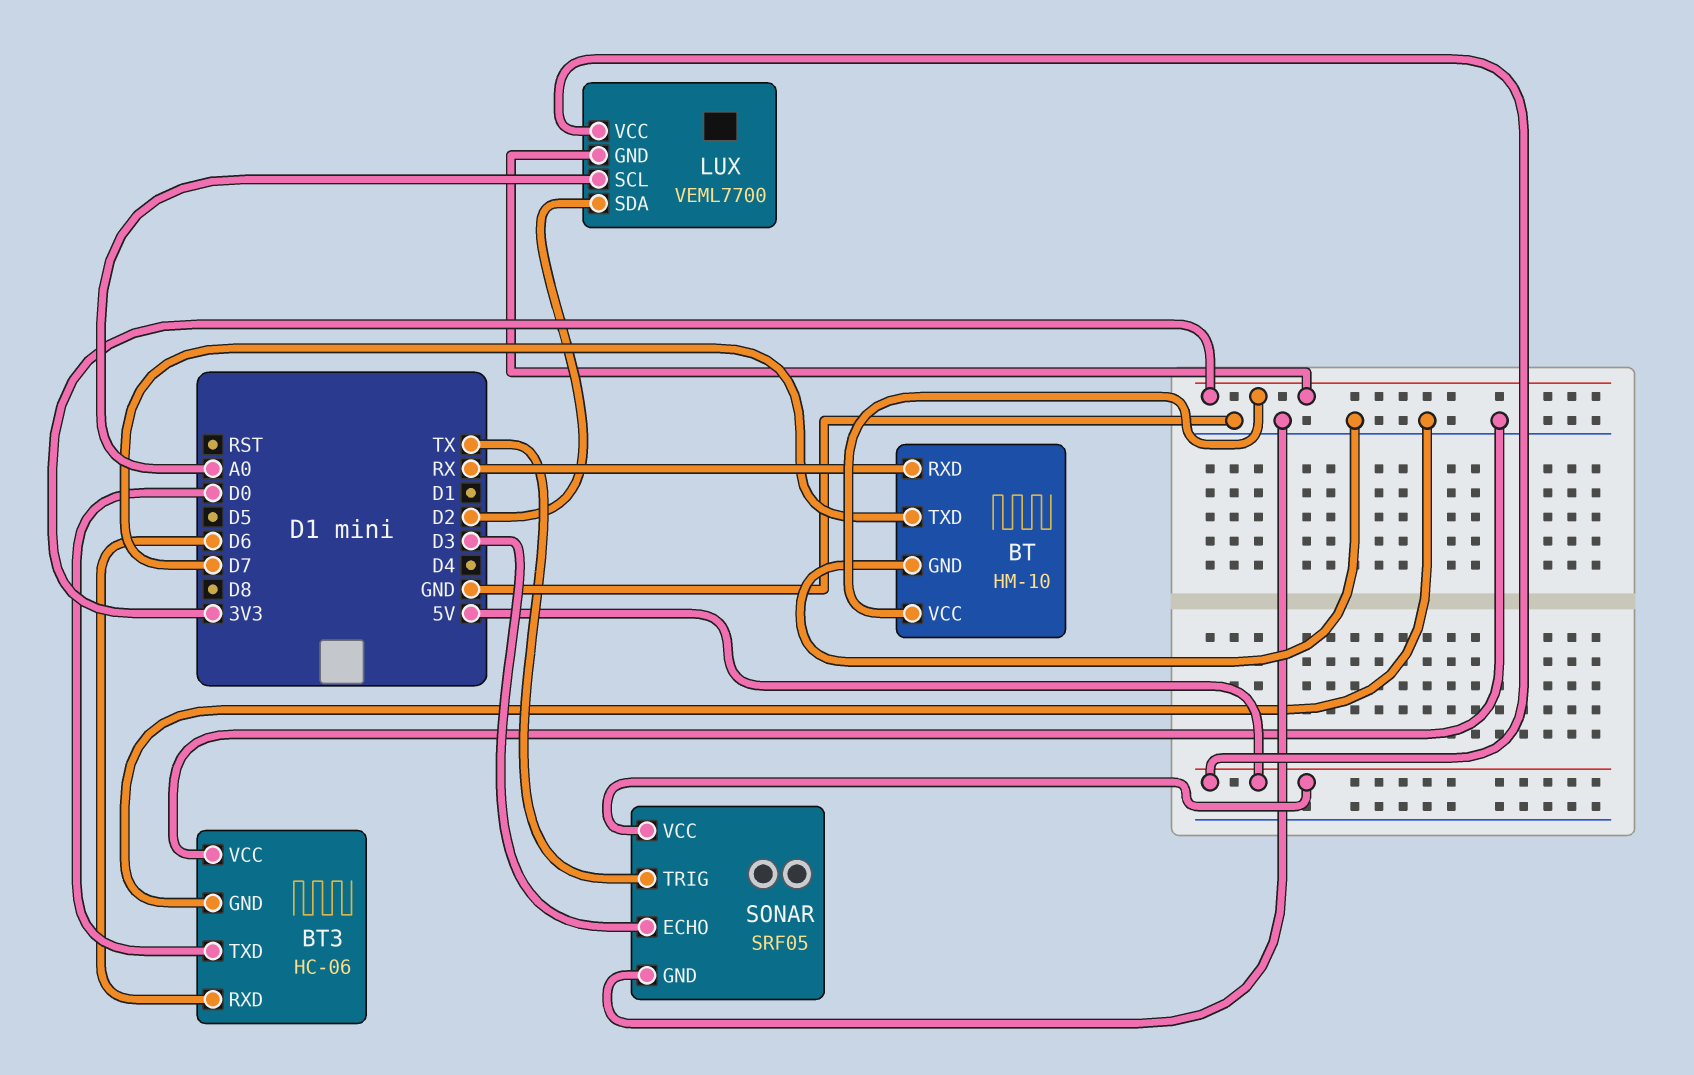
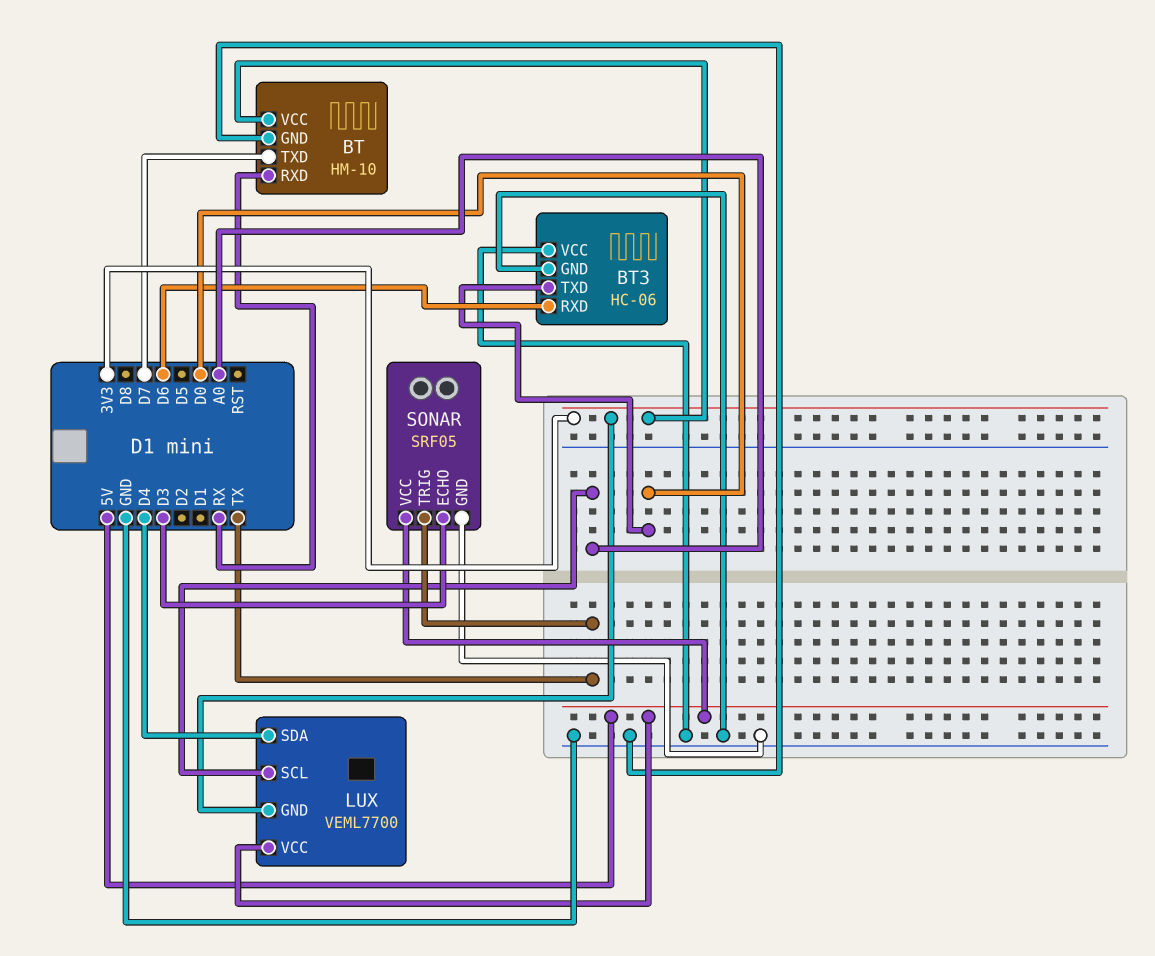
LUX pin SDA: D2 -> D4

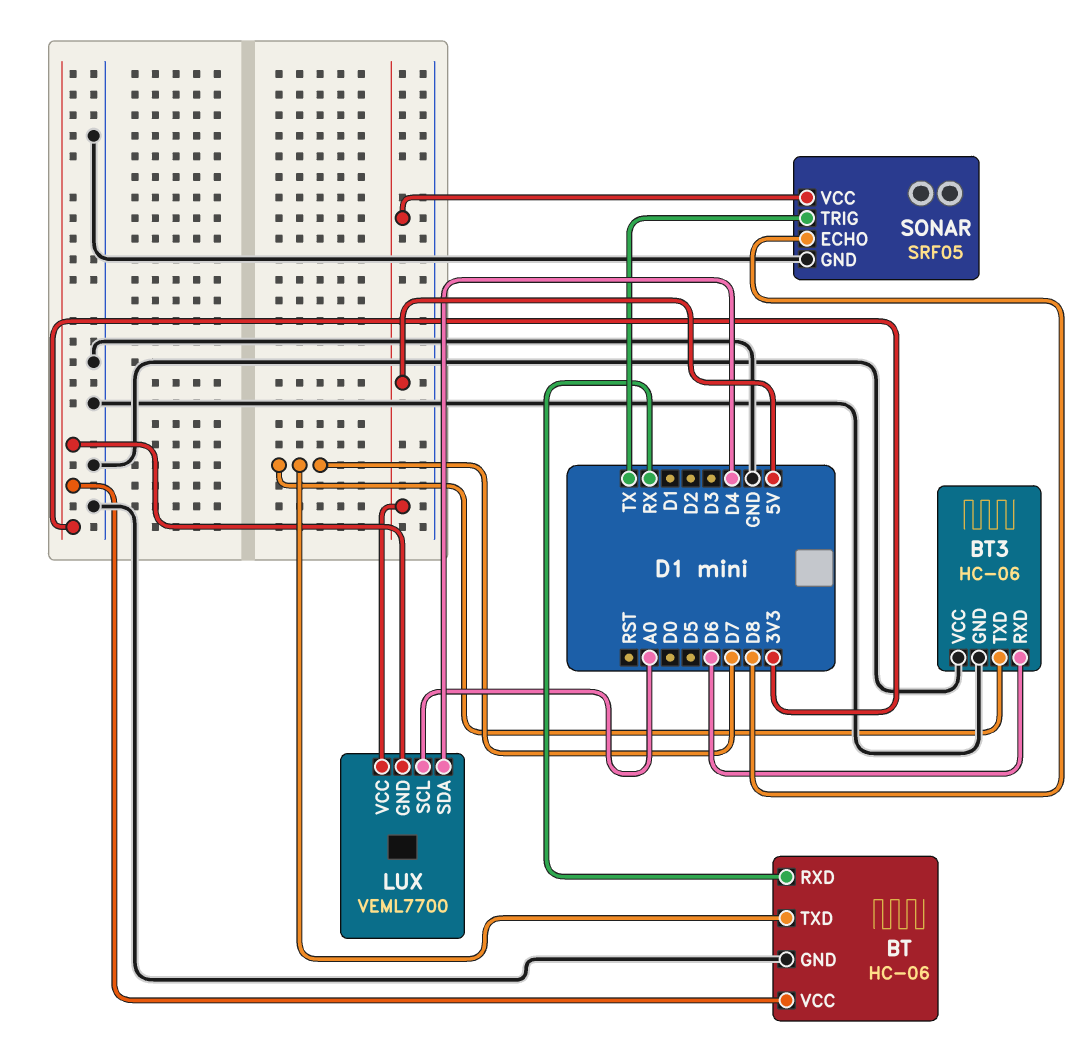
BT: HM-10 -> HC-06
BT3 pin TXD: D0 -> D7
SONAR pin ECHO: D3 -> D8

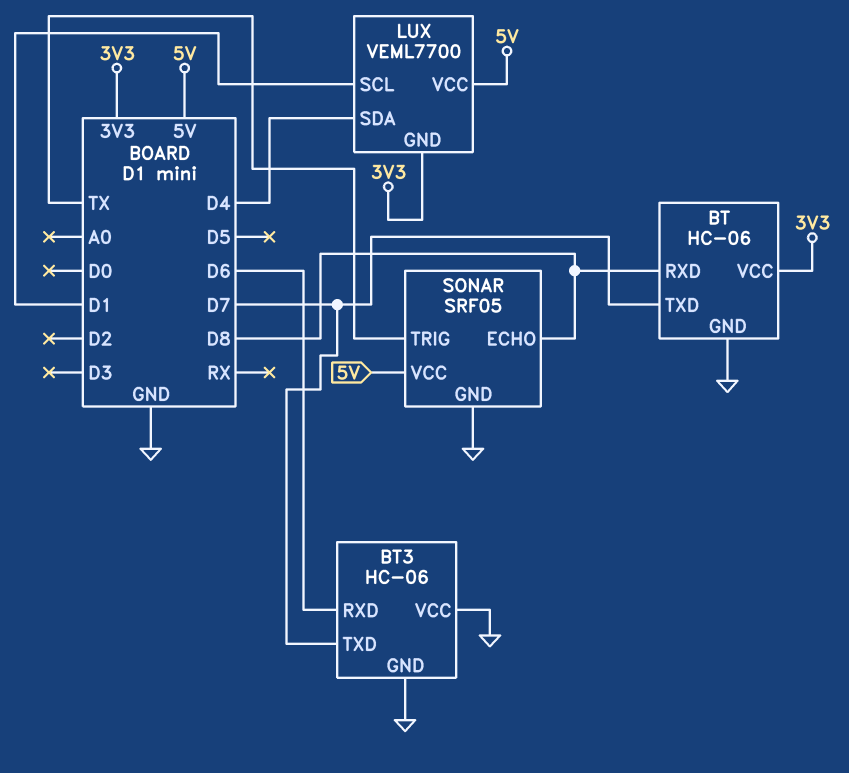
BT pin RXD: RX -> D8
LUX pin SCL: A0 -> D1

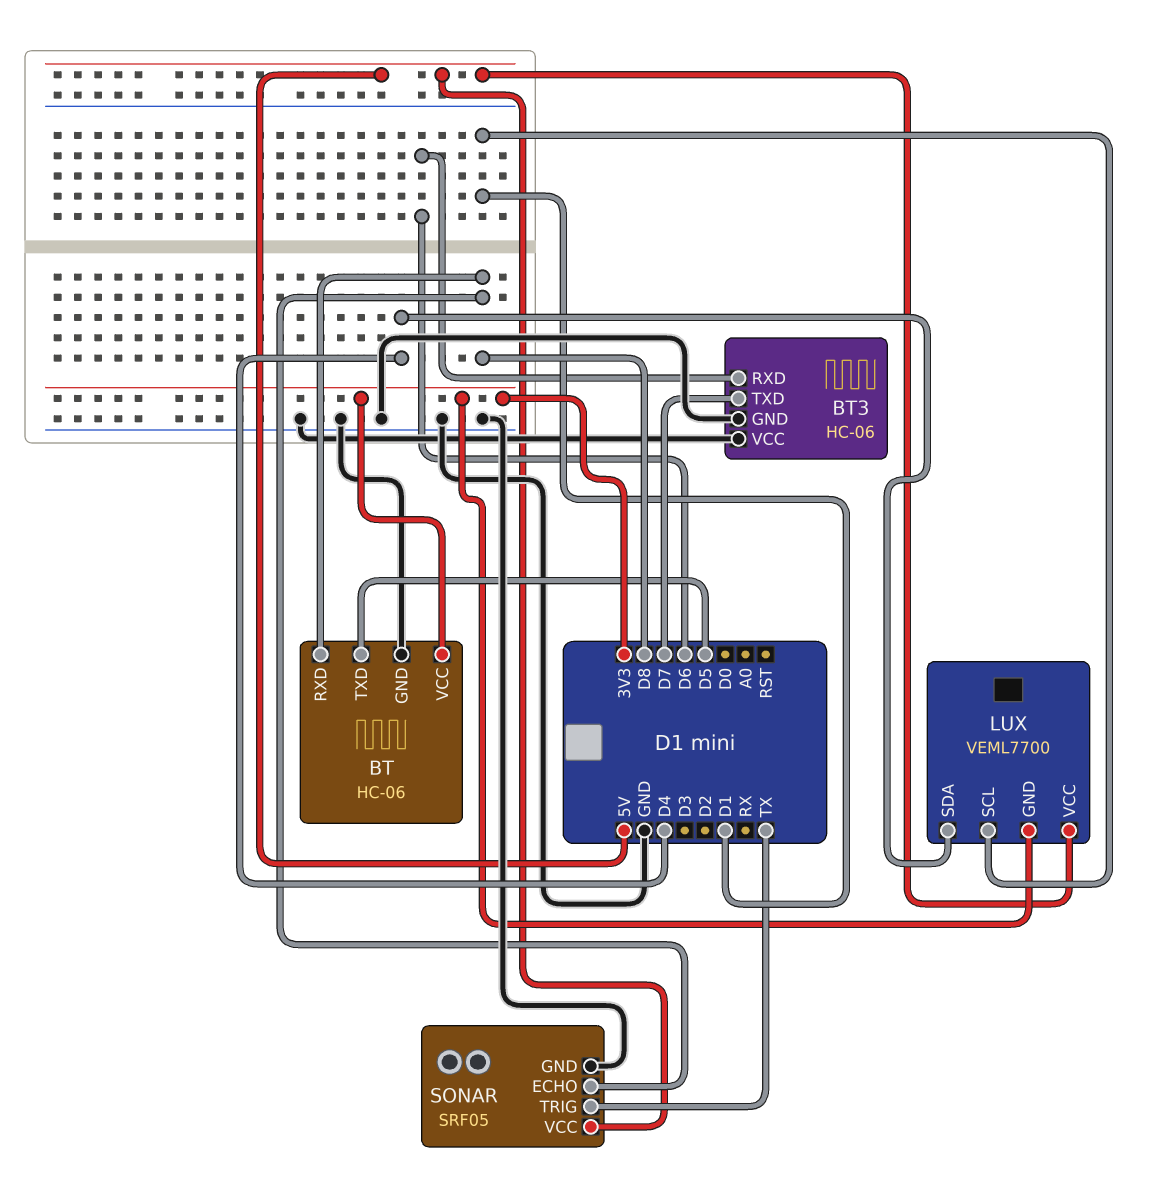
BT pin TXD: D7 -> D5

